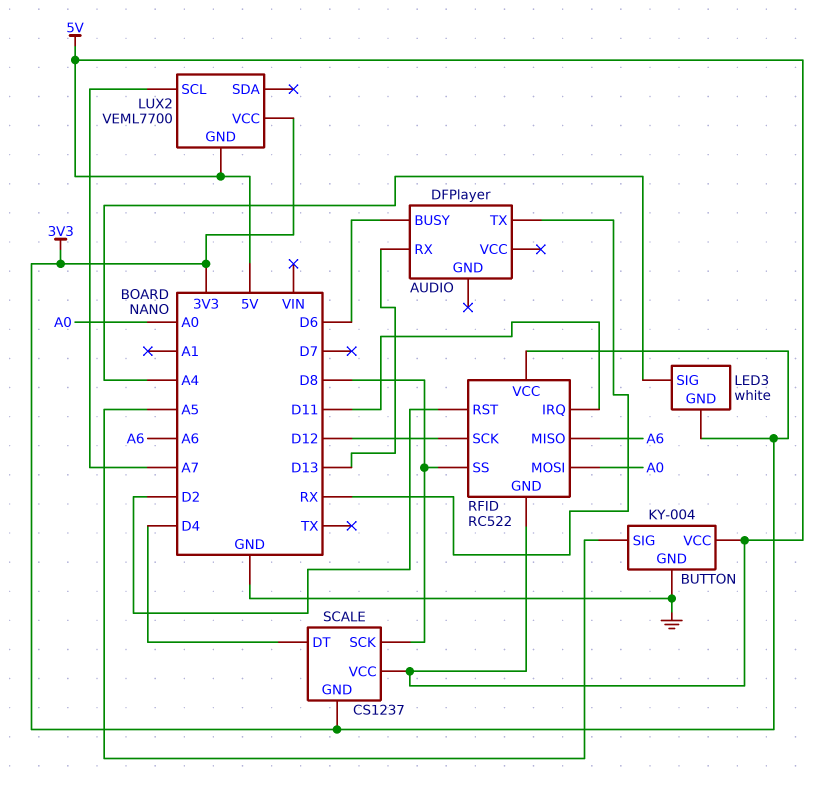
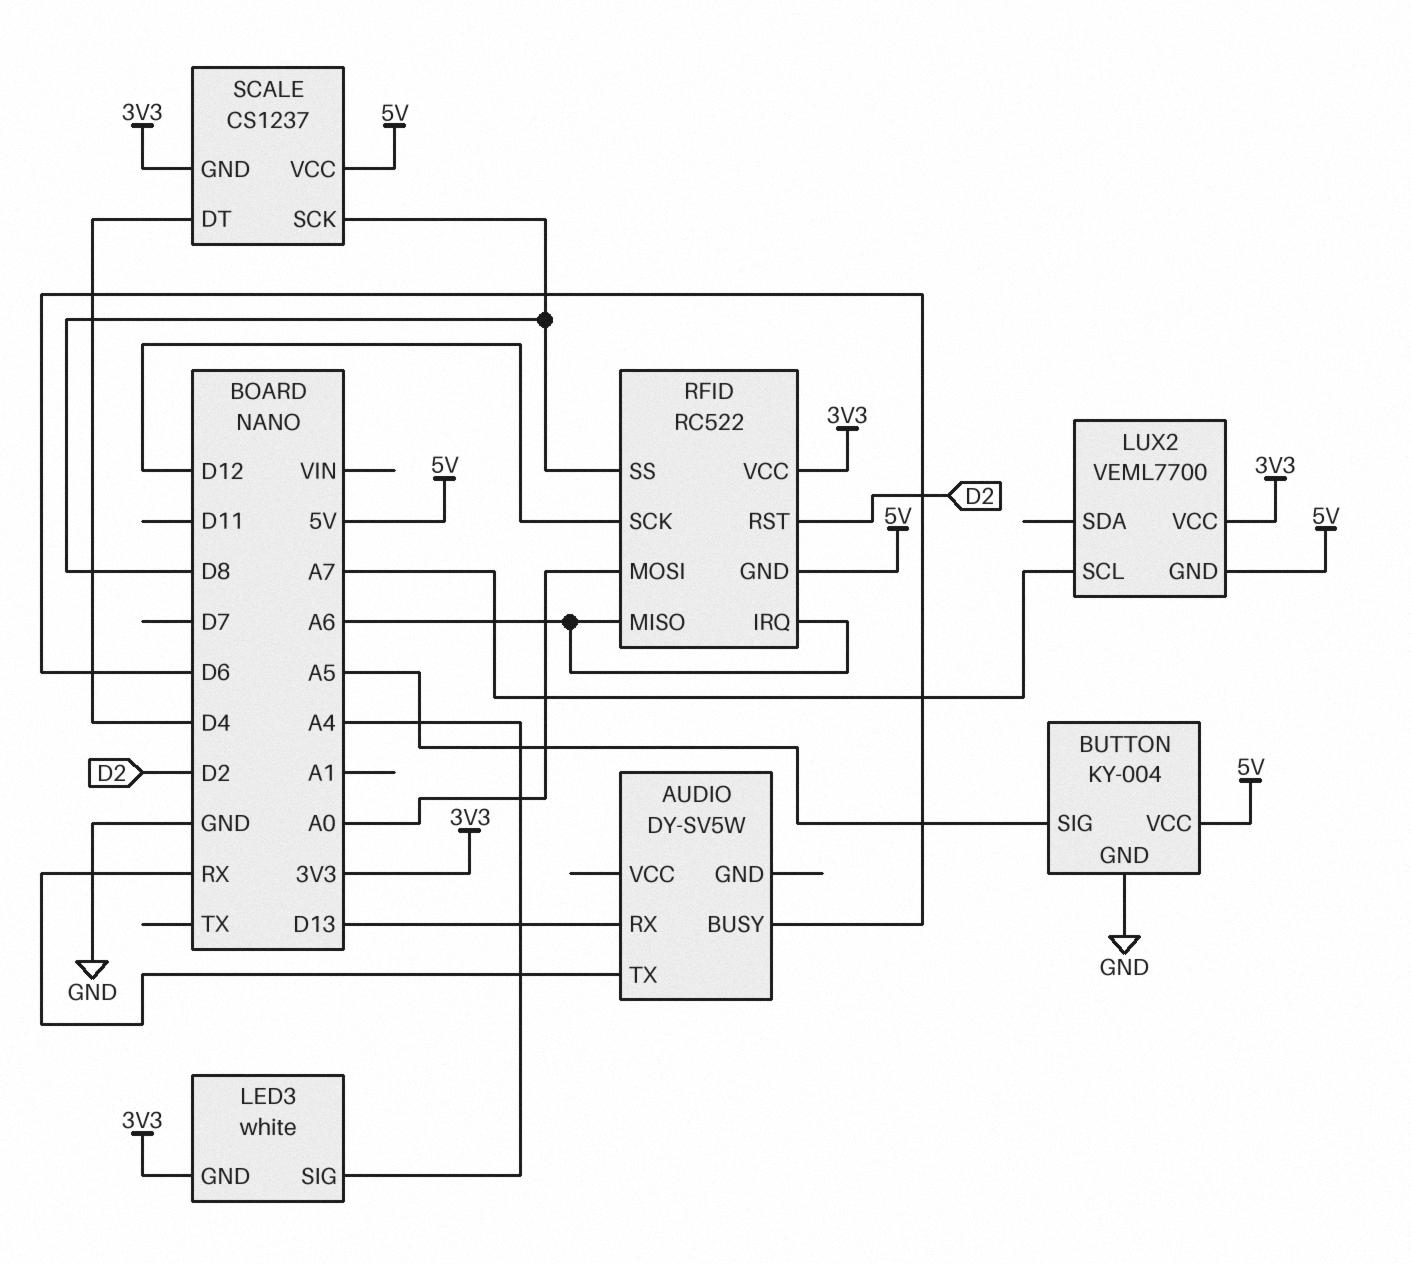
AUDIO: DFPlayer -> DY-SV5W
RFID pin IRQ: D11 -> A6

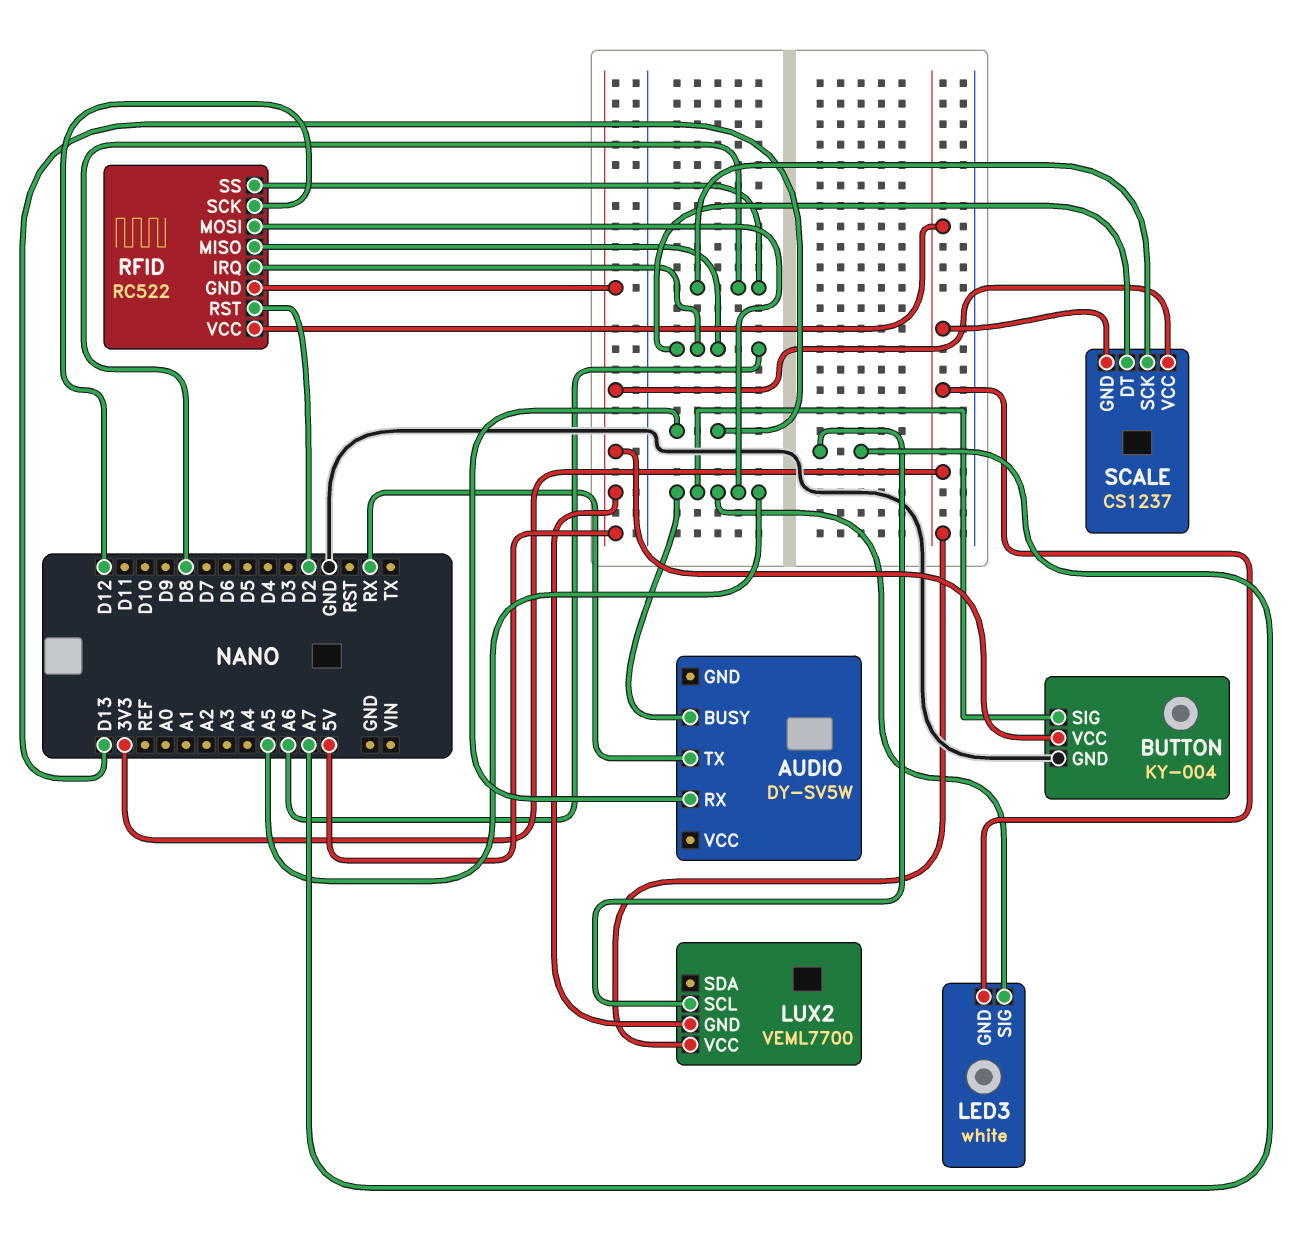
AUDIO pin BUSY: D6 -> A5
LED3 pin SIG: A4 -> A5
RFID pin MOSI: A0 -> A5
SCALE pin DT: D4 -> A6

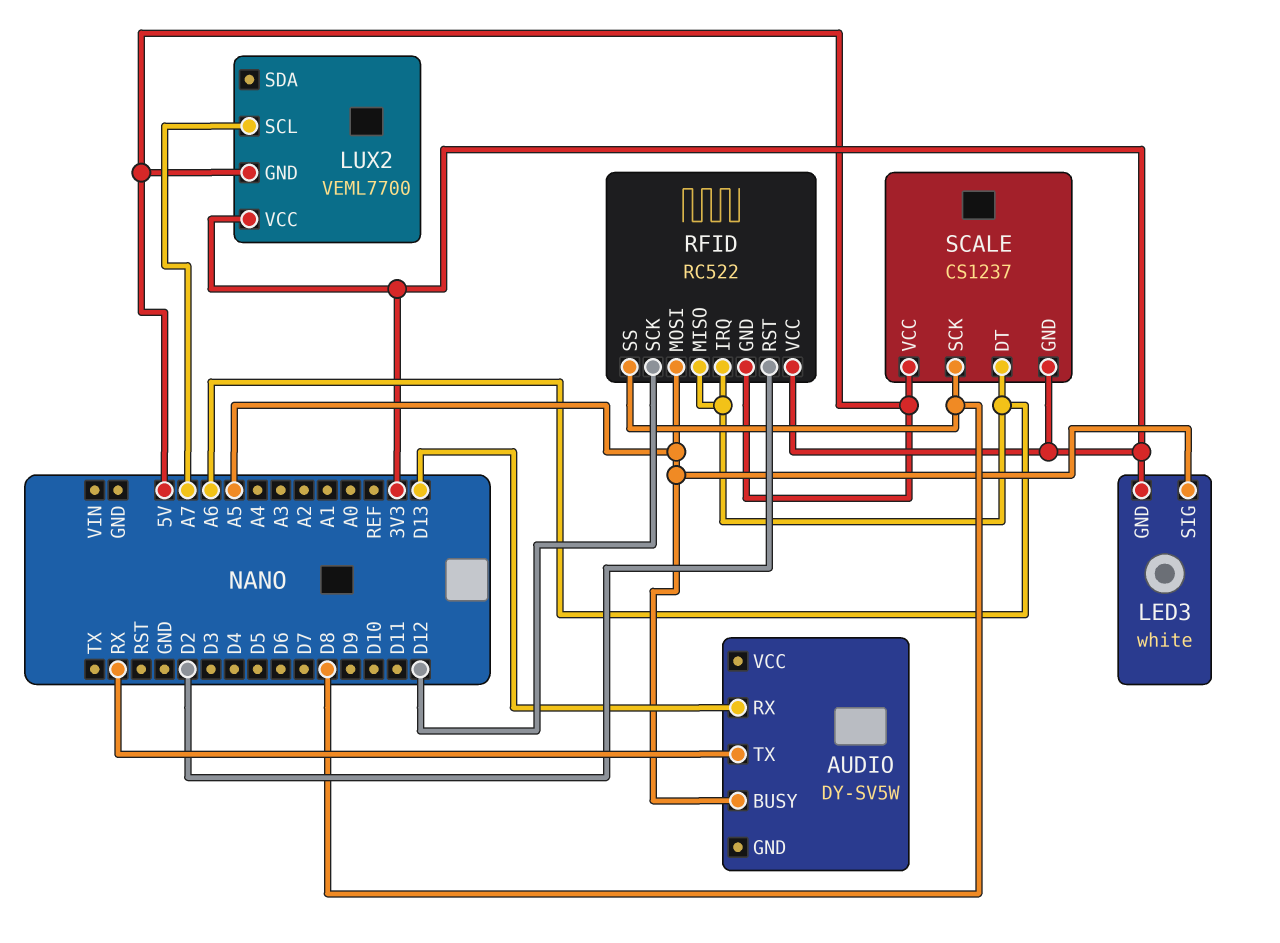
BUTTON: KY-004 -> none
BUTTON pin GND: GND -> none
BUTTON pin SIG: A5 -> none
BUTTON pin VCC: 5V -> none

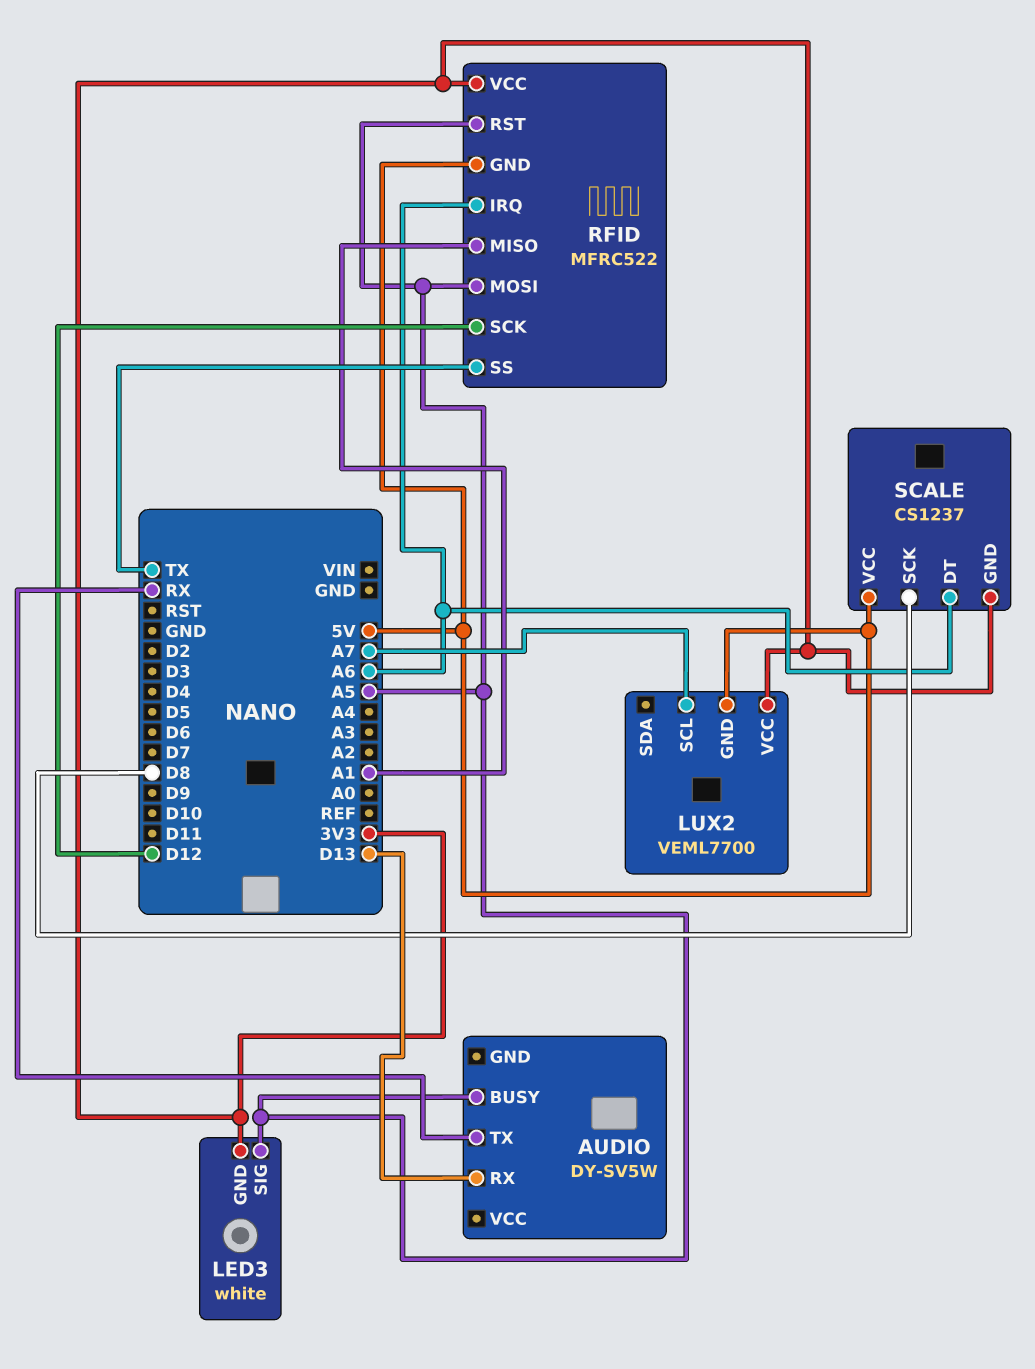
RFID: RC522 -> MFRC522
RFID pin MISO: A6 -> A1
RFID pin RST: D2 -> A5
RFID pin SS: D8 -> TX

